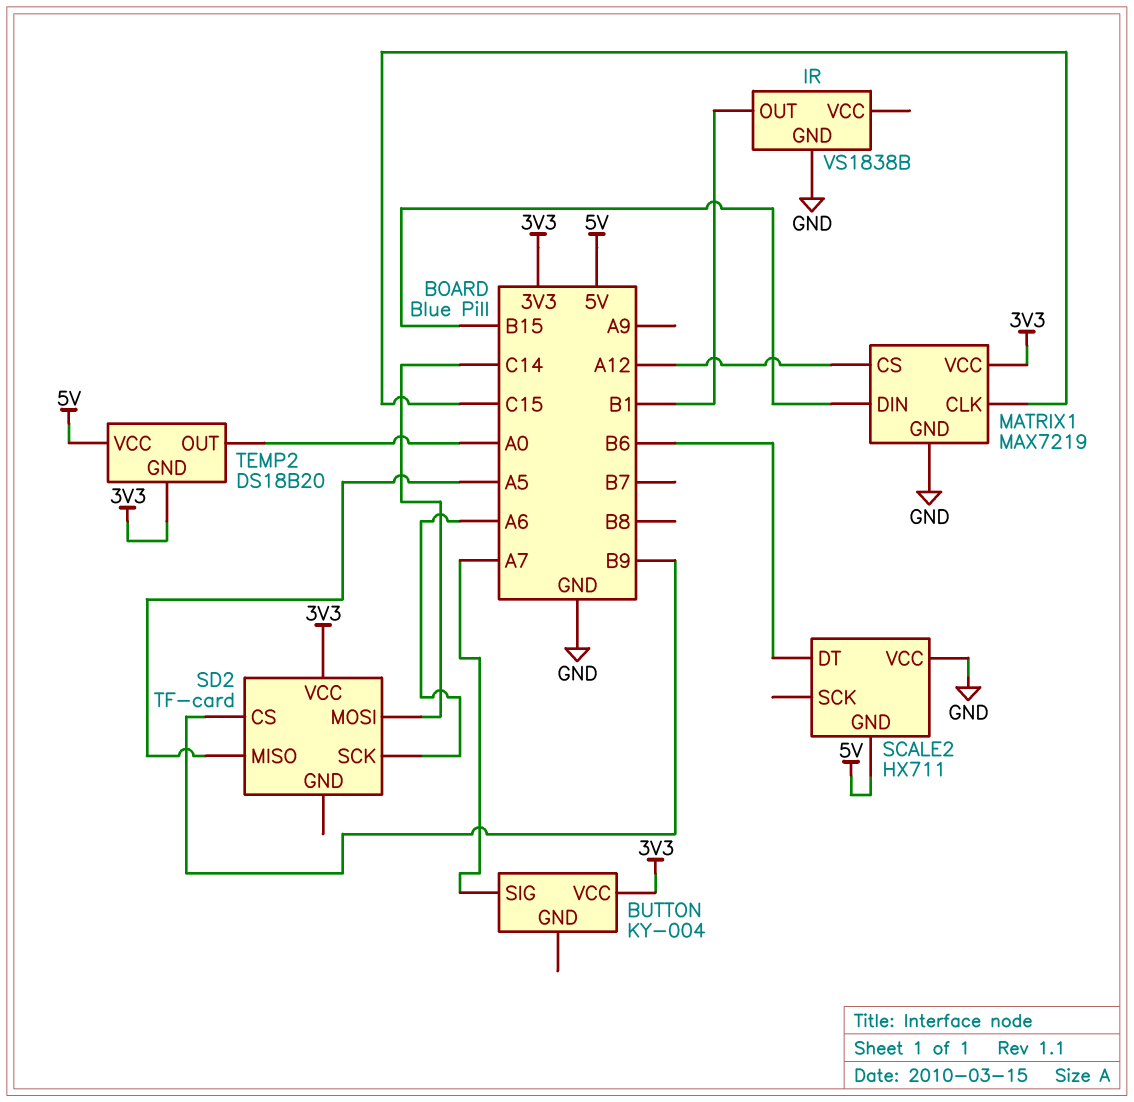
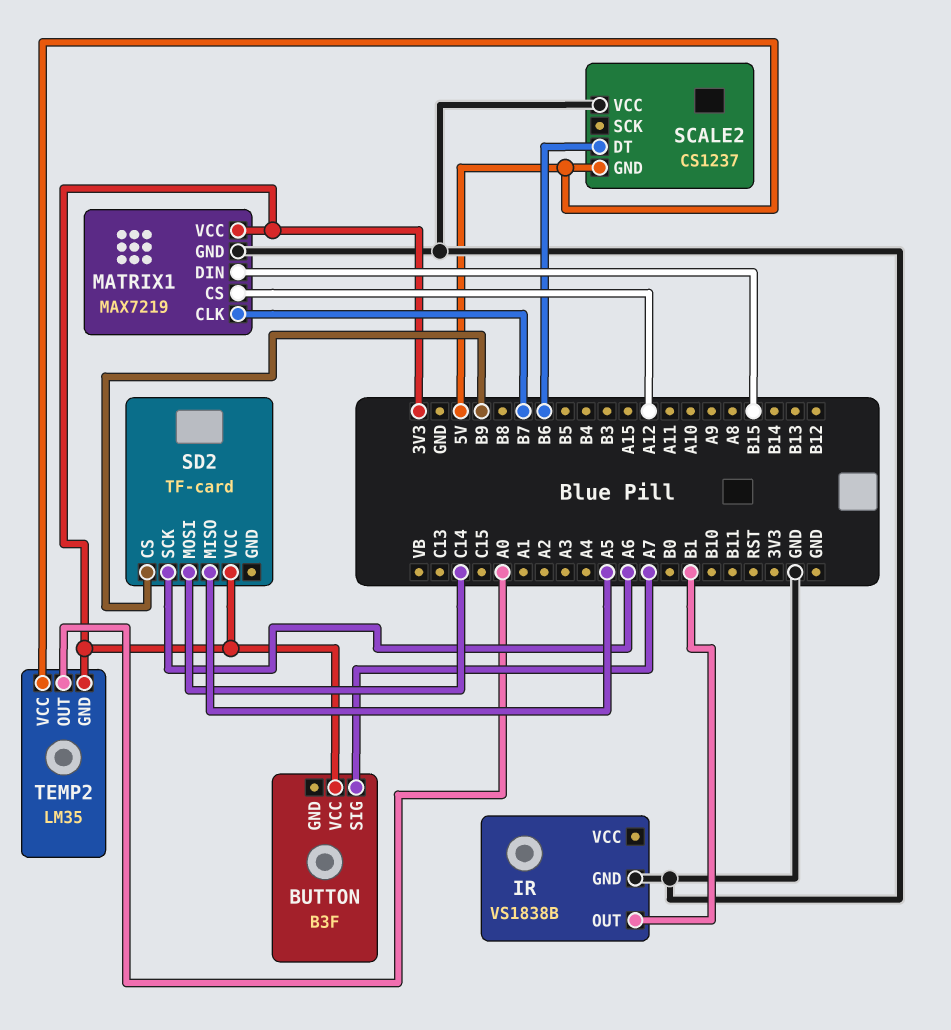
BUTTON: KY-004 -> B3F
MATRIX1 pin CLK: C15 -> B7
SCALE2: HX711 -> CS1237
TEMP2: DS18B20 -> LM35

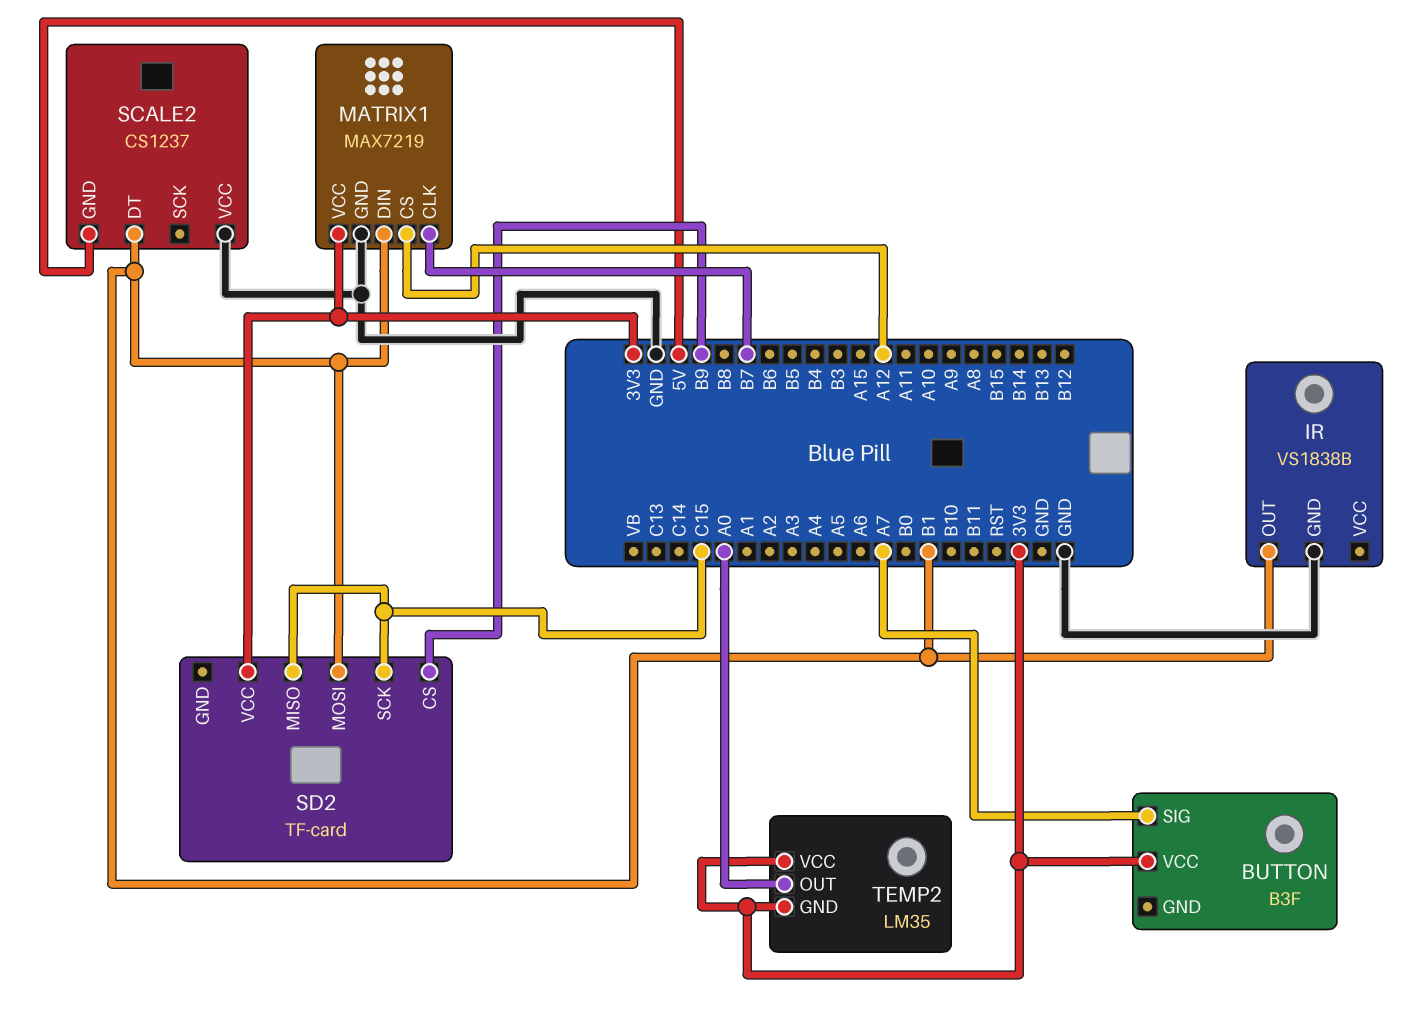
MATRIX1 pin DIN: B15 -> B1
SCALE2 pin DT: B6 -> B1
SD2 pin MISO: A5 -> C15
SD2 pin MOSI: C14 -> B1
SD2 pin SCK: A6 -> C15
TEMP2 pin VCC: 5V -> 3V3

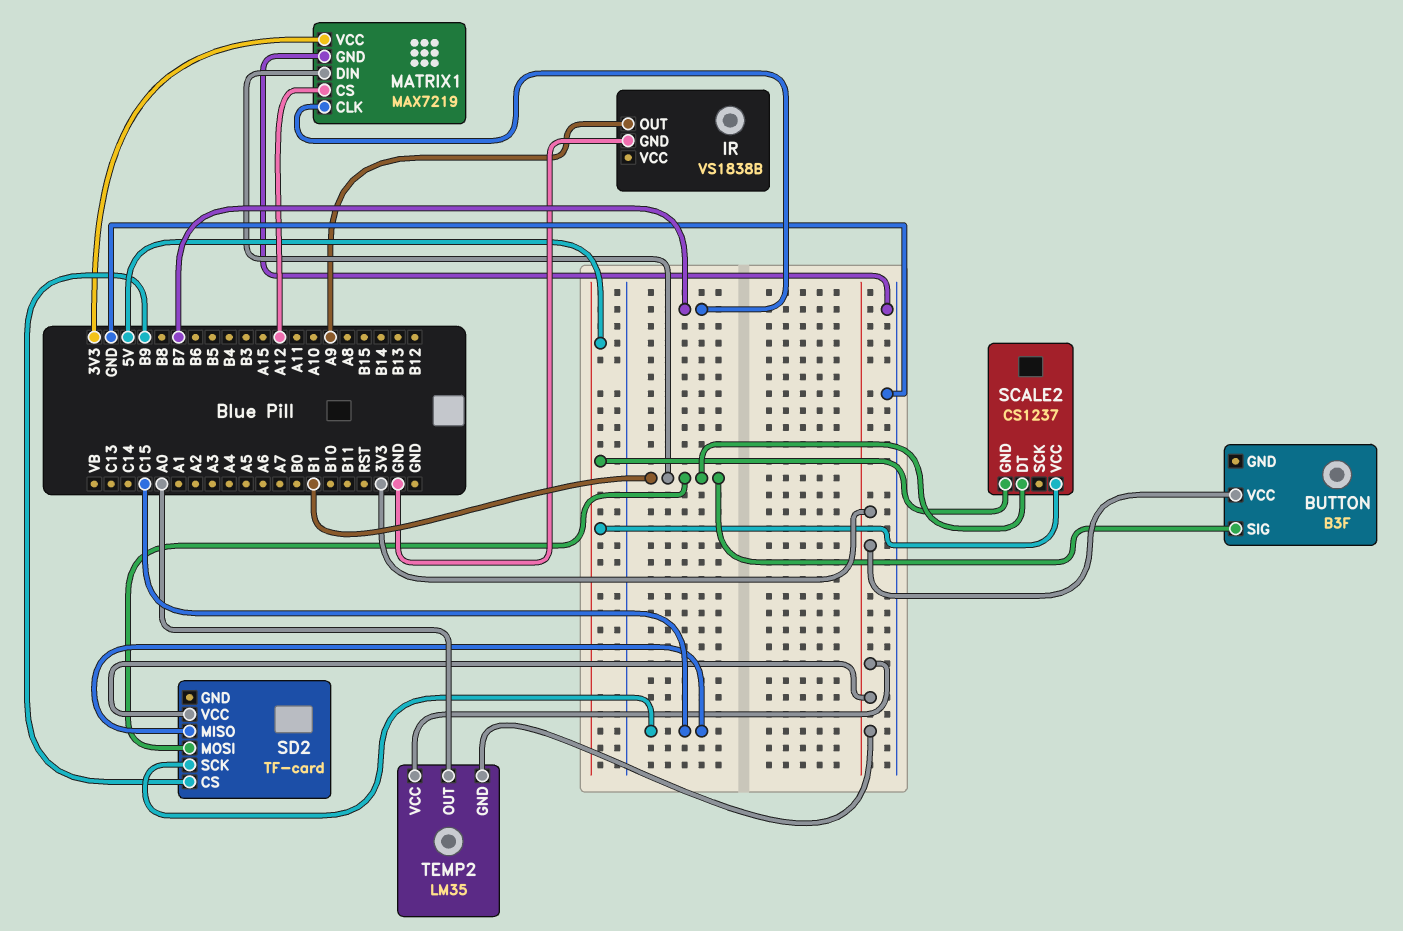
BUTTON pin SIG: A7 -> B1
IR pin OUT: B1 -> A9
SCALE2 pin VCC: GND -> 5V

